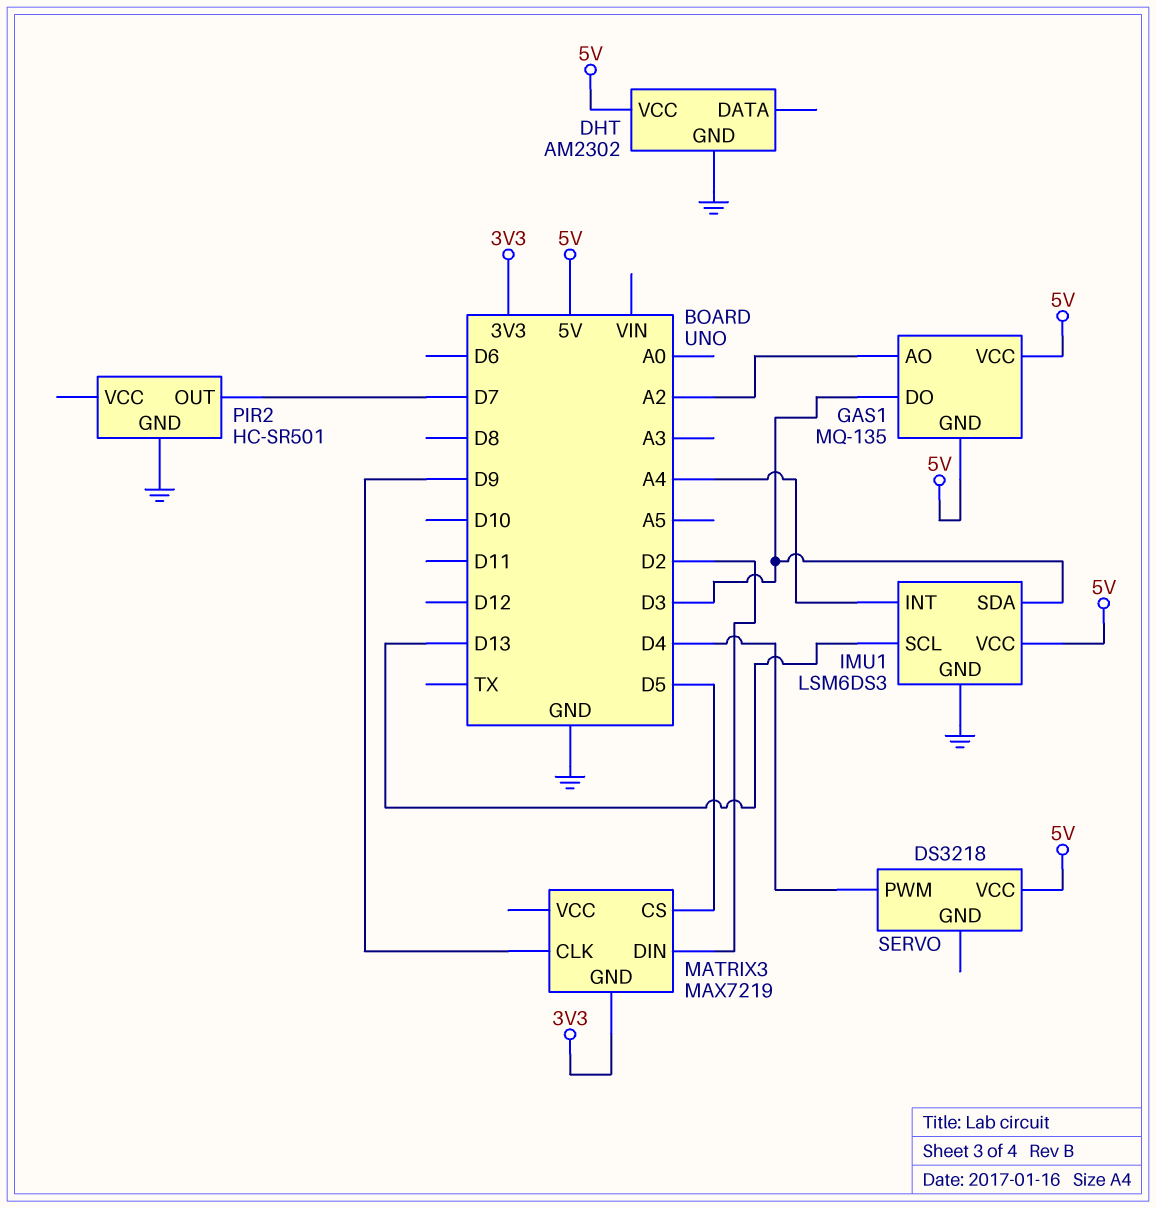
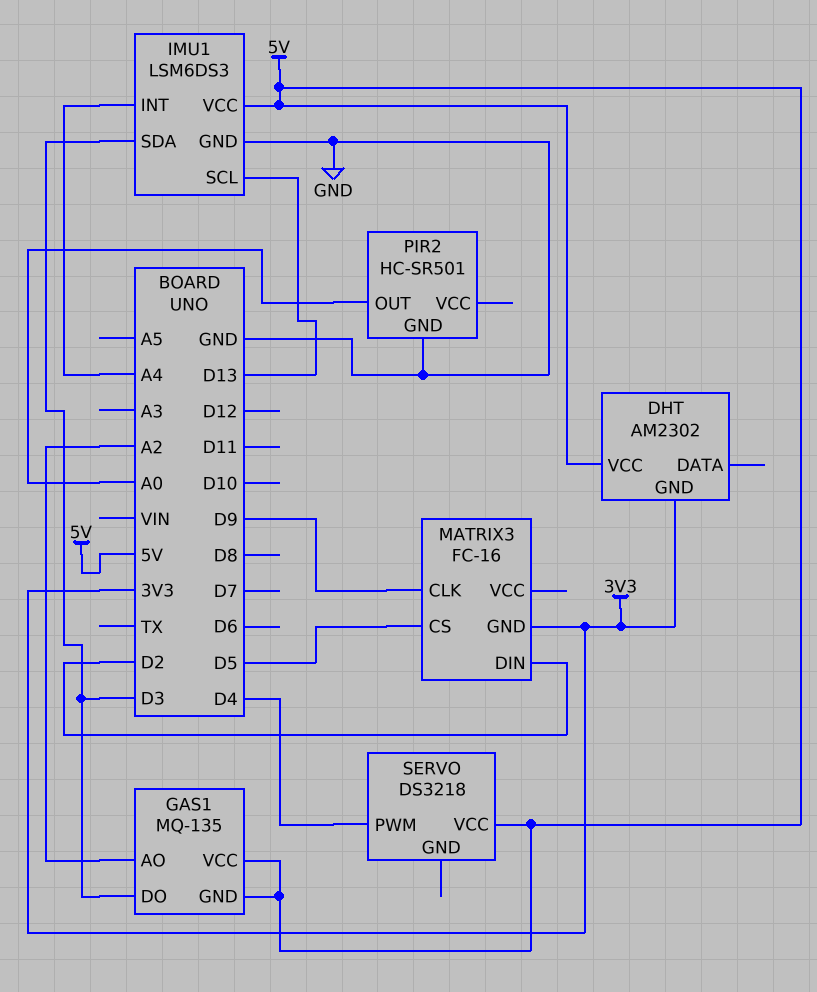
DHT pin GND: GND -> 3V3
MATRIX3: MAX7219 -> FC-16
PIR2 pin OUT: D7 -> A0

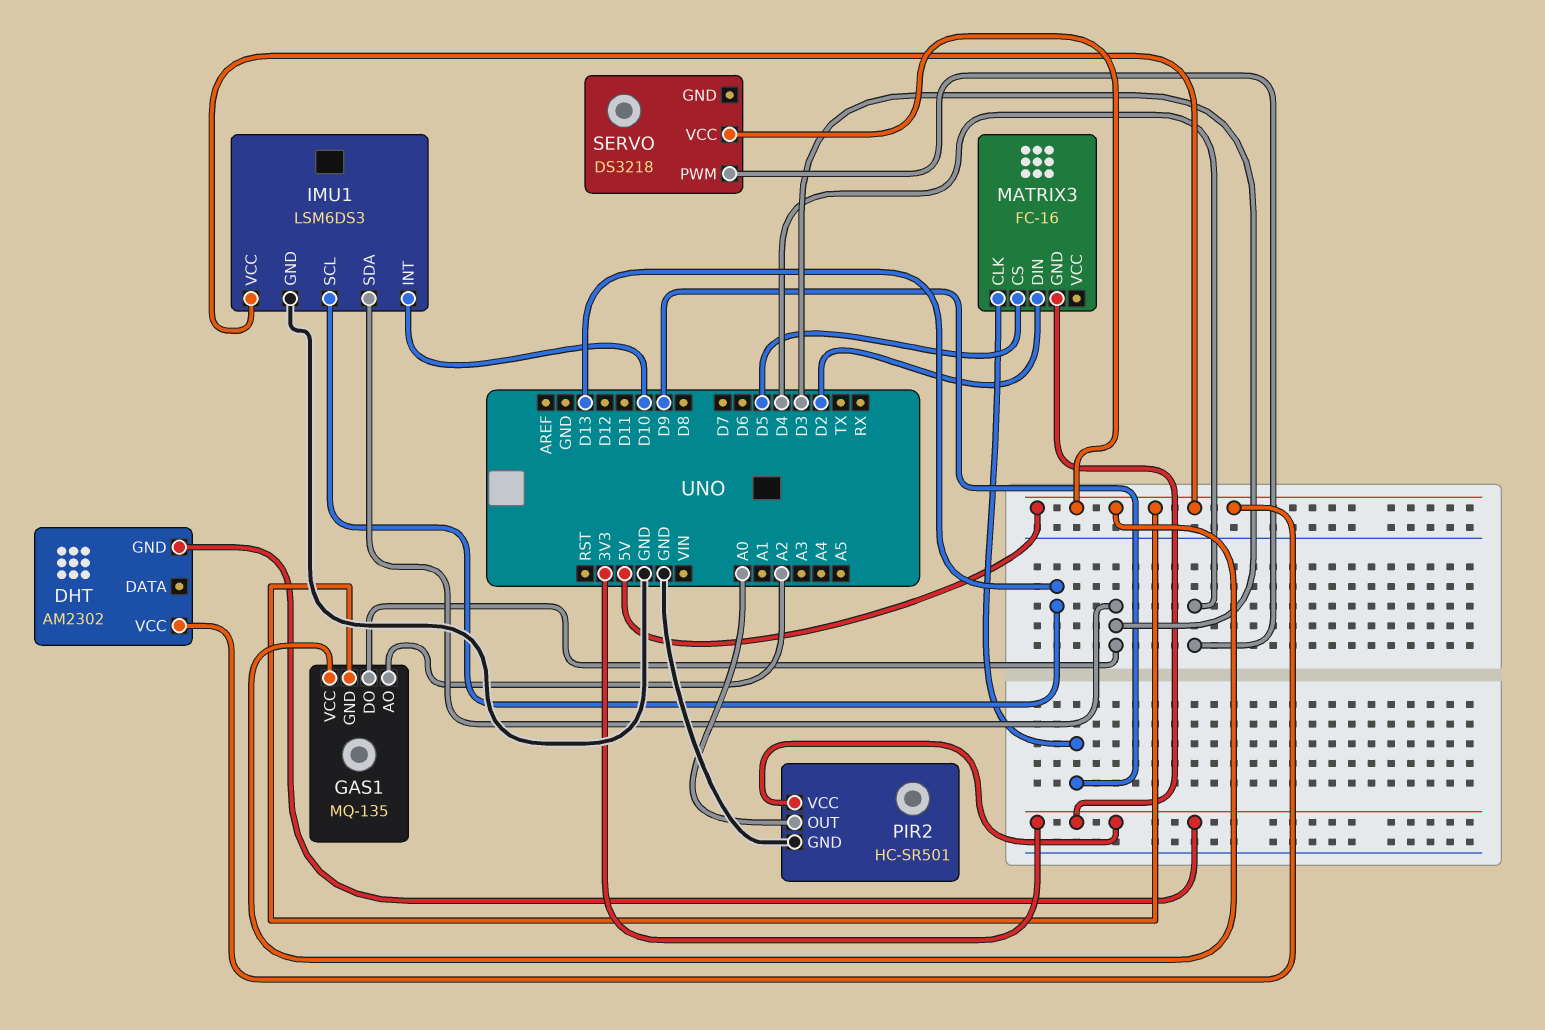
IMU1 pin INT: A4 -> D10
PIR2 pin VCC: none -> 3V3

